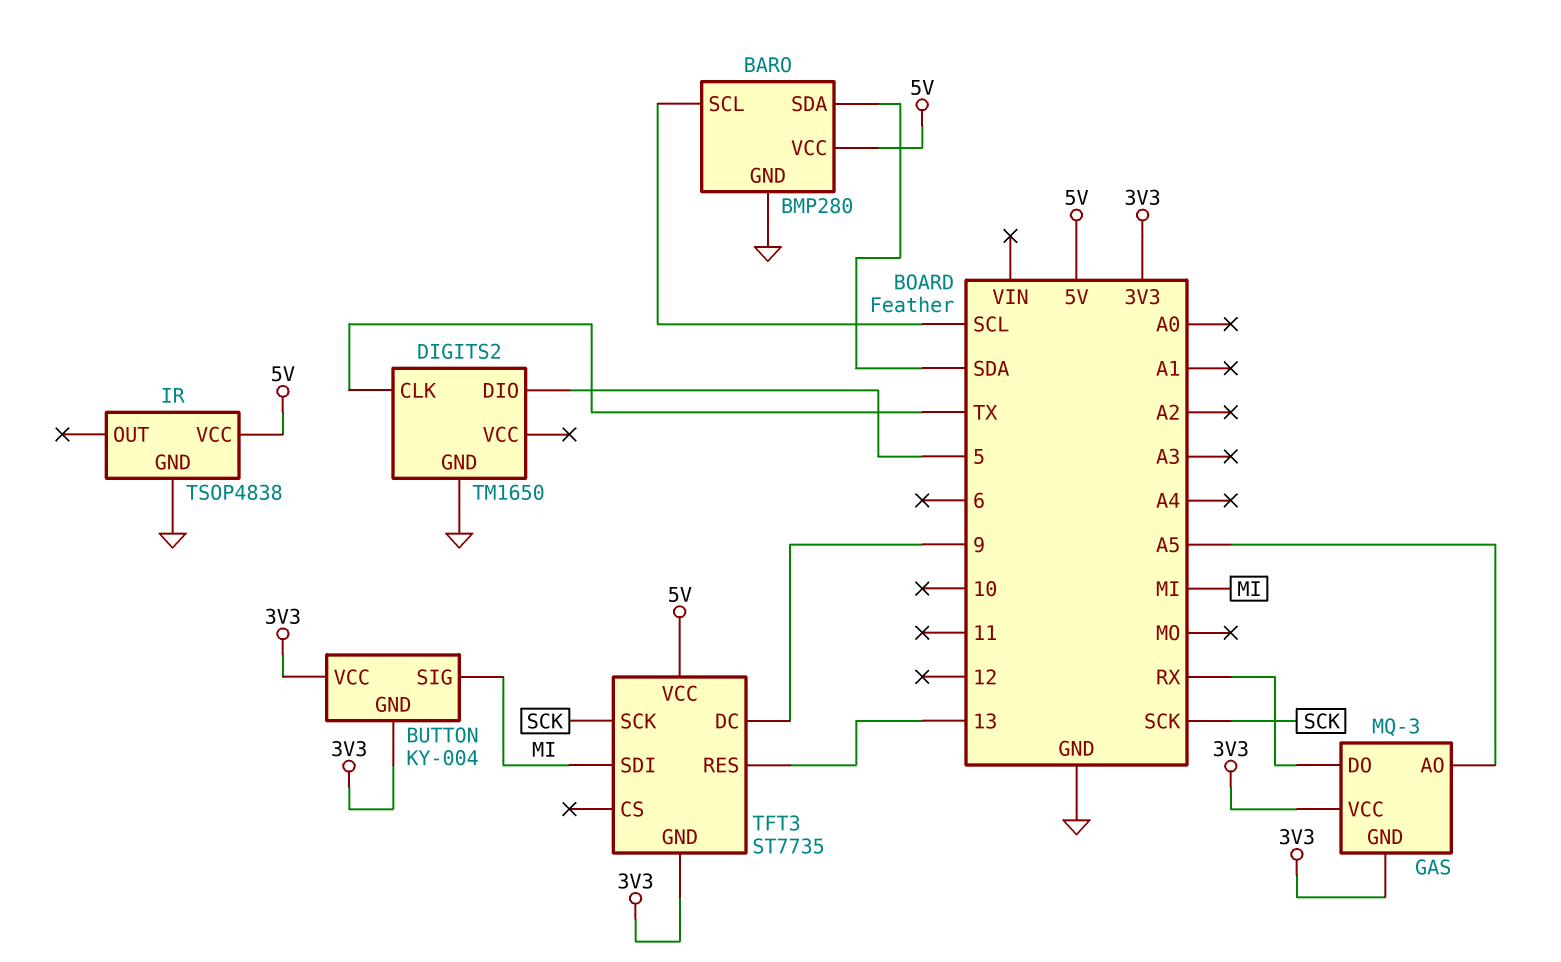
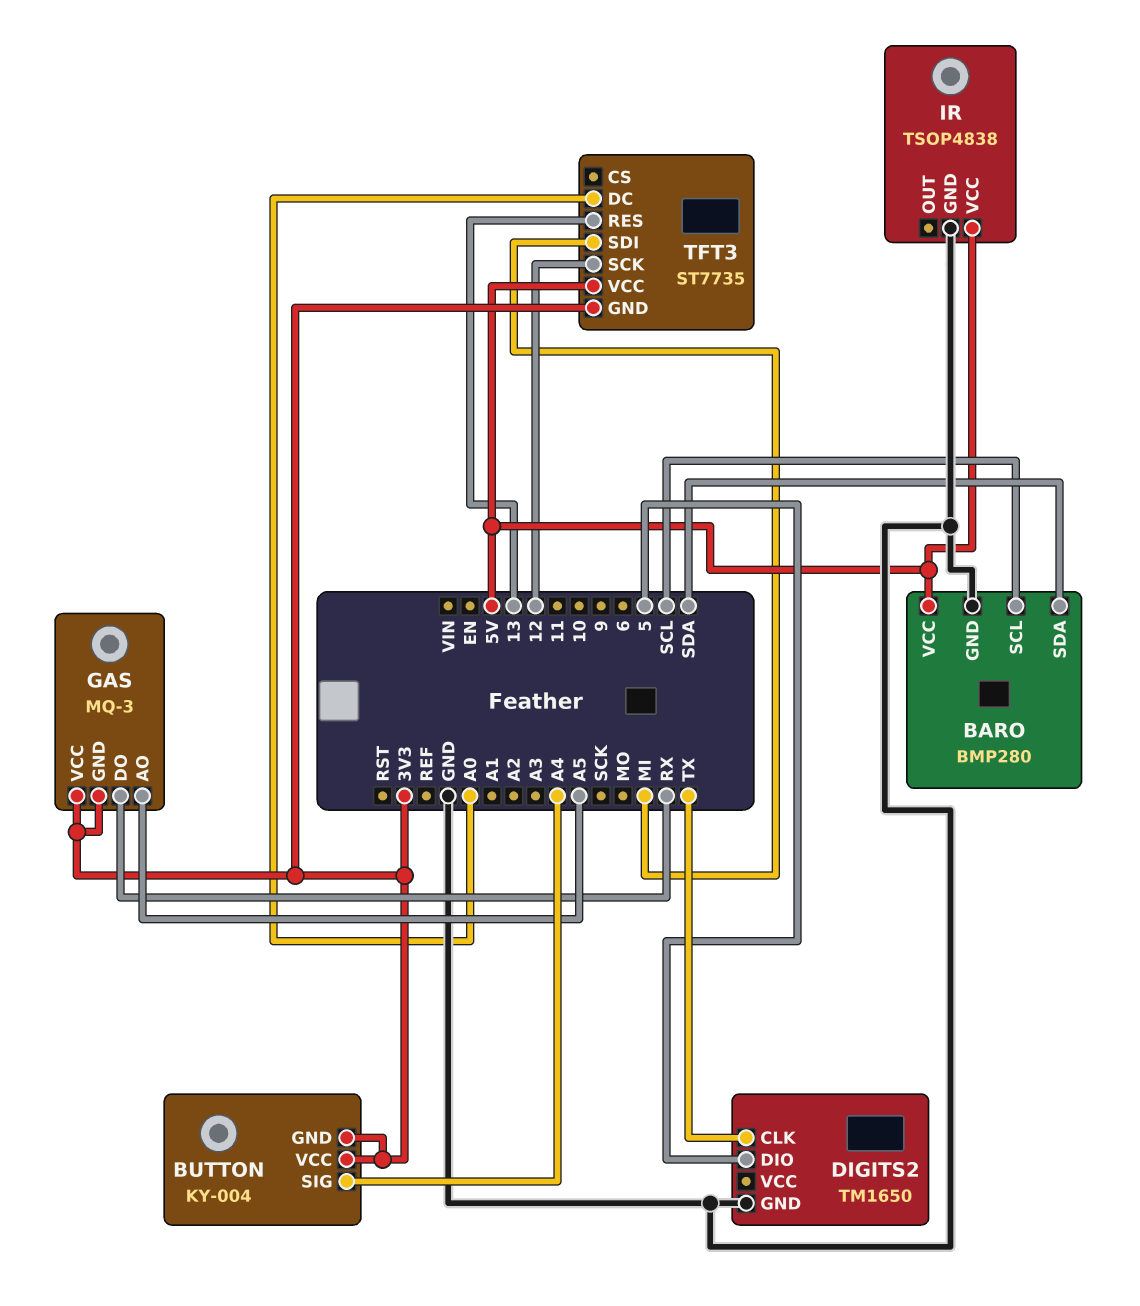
BUTTON pin SIG: MI -> A4
TFT3 pin DC: 9 -> A0
TFT3 pin SCK: SCK -> 12

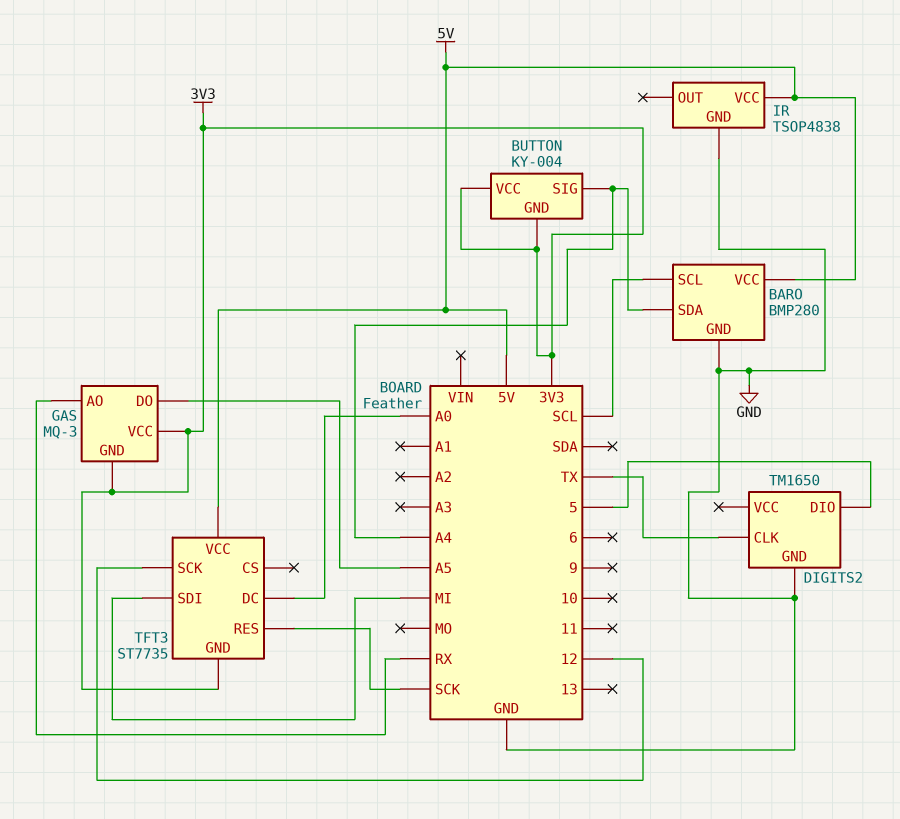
BARO pin SDA: SDA -> A4
GAS pin AO: A5 -> RX
GAS pin DO: RX -> A5
TFT3 pin RES: 13 -> SCK

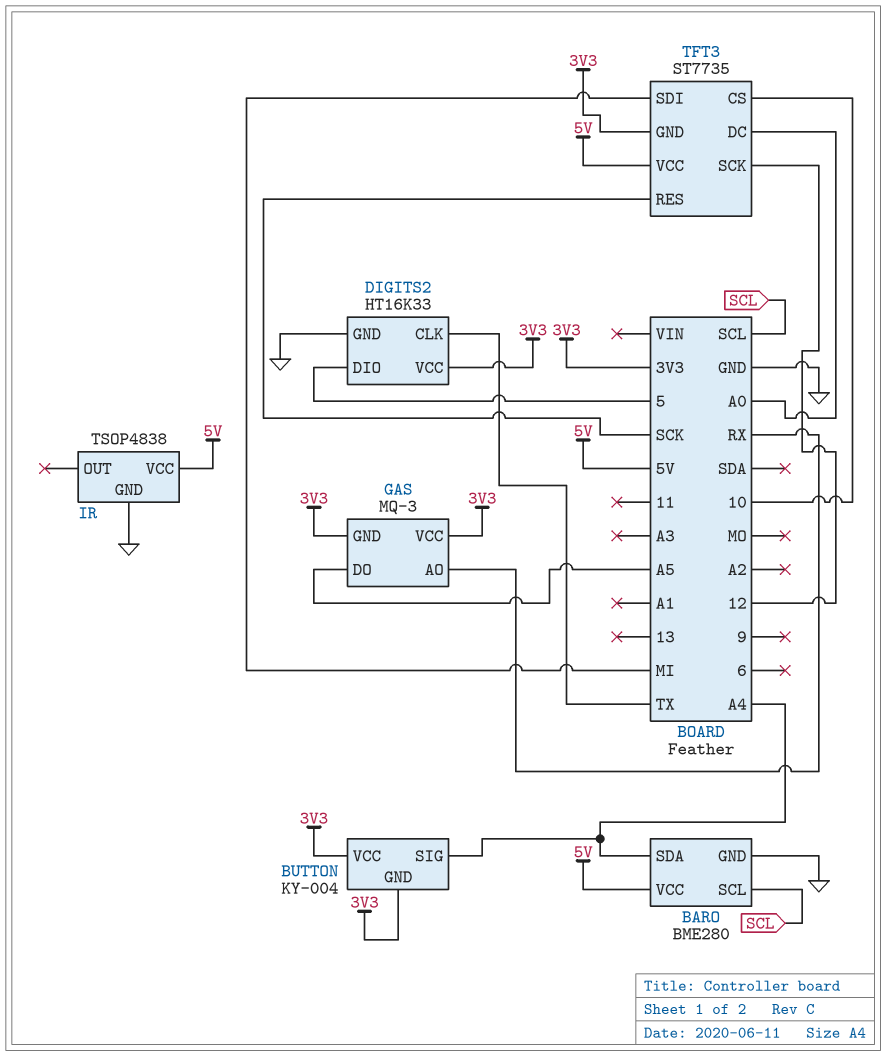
BARO: BMP280 -> BME280
DIGITS2: TM1650 -> HT16K33
DIGITS2 pin VCC: none -> 3V3
TFT3 pin CS: none -> 10

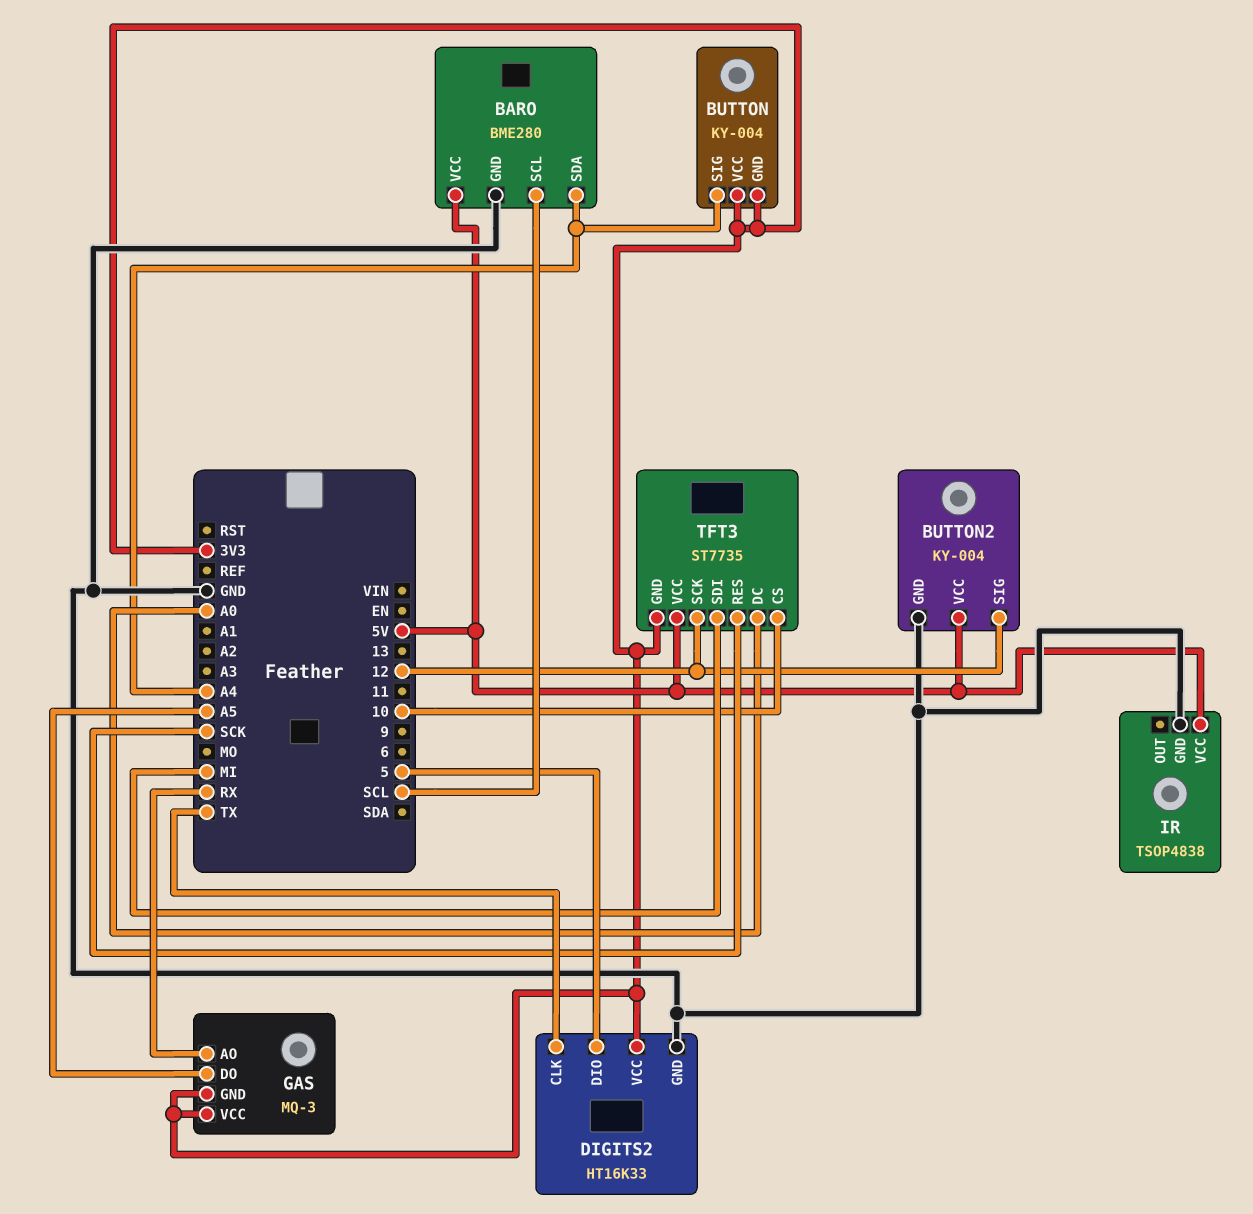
BUTTON2: none -> KY-004
BUTTON2 pin GND: none -> GND
BUTTON2 pin SIG: none -> 12
BUTTON2 pin VCC: none -> 5V

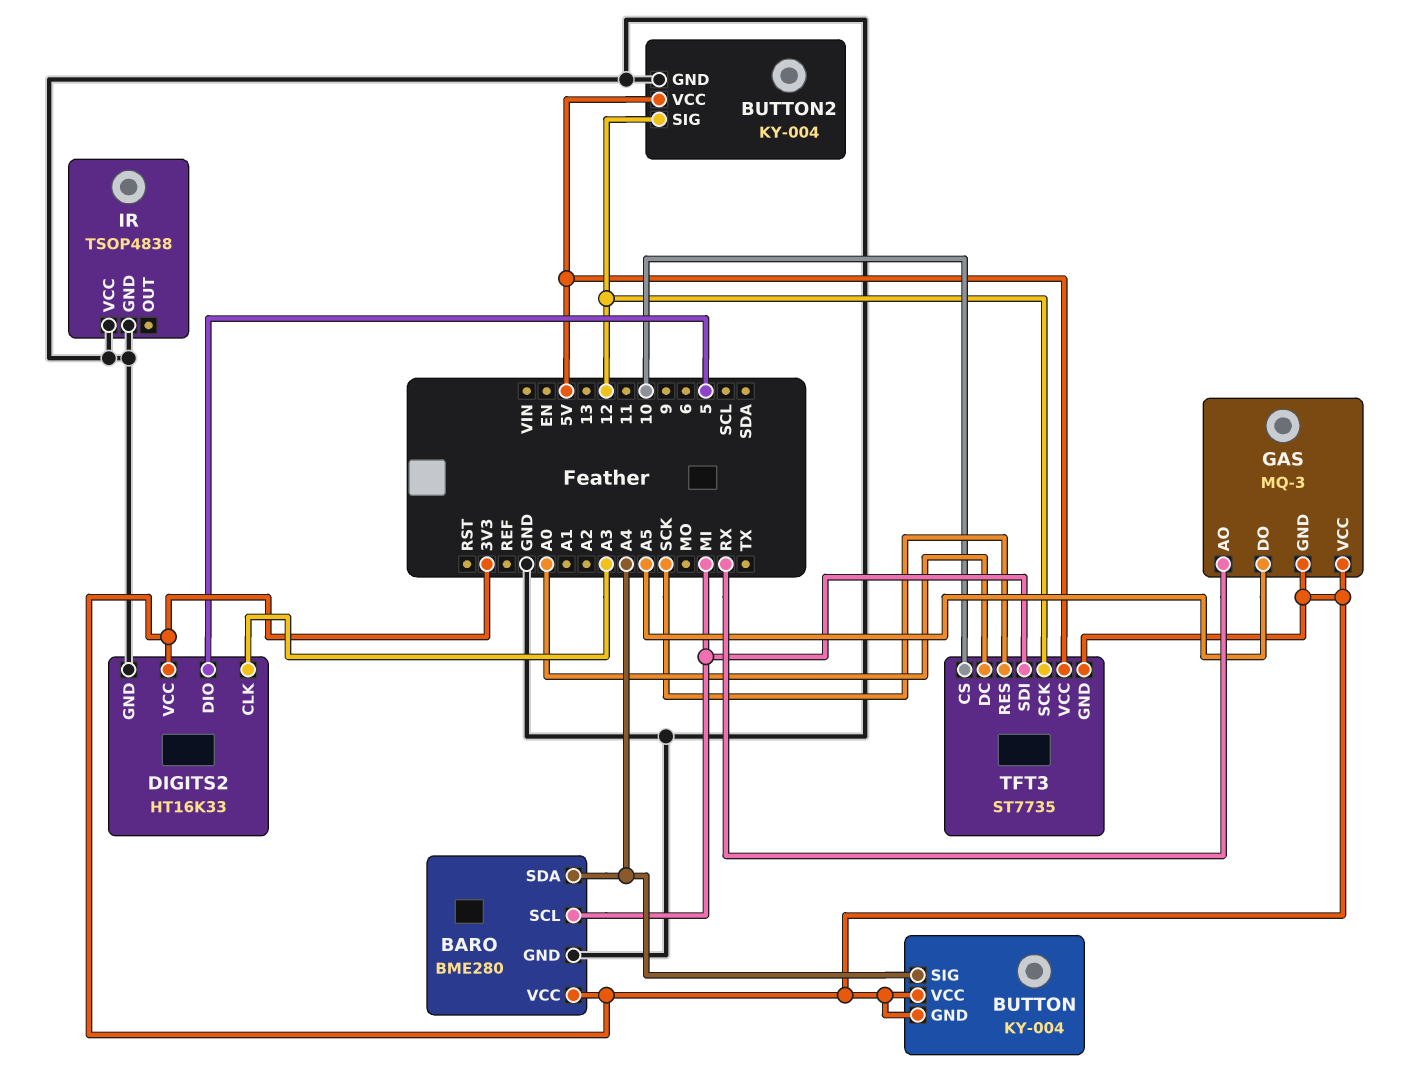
BARO pin SCL: SCL -> MI
BARO pin VCC: 5V -> 3V3
DIGITS2 pin CLK: TX -> A3
IR pin VCC: 5V -> GND

